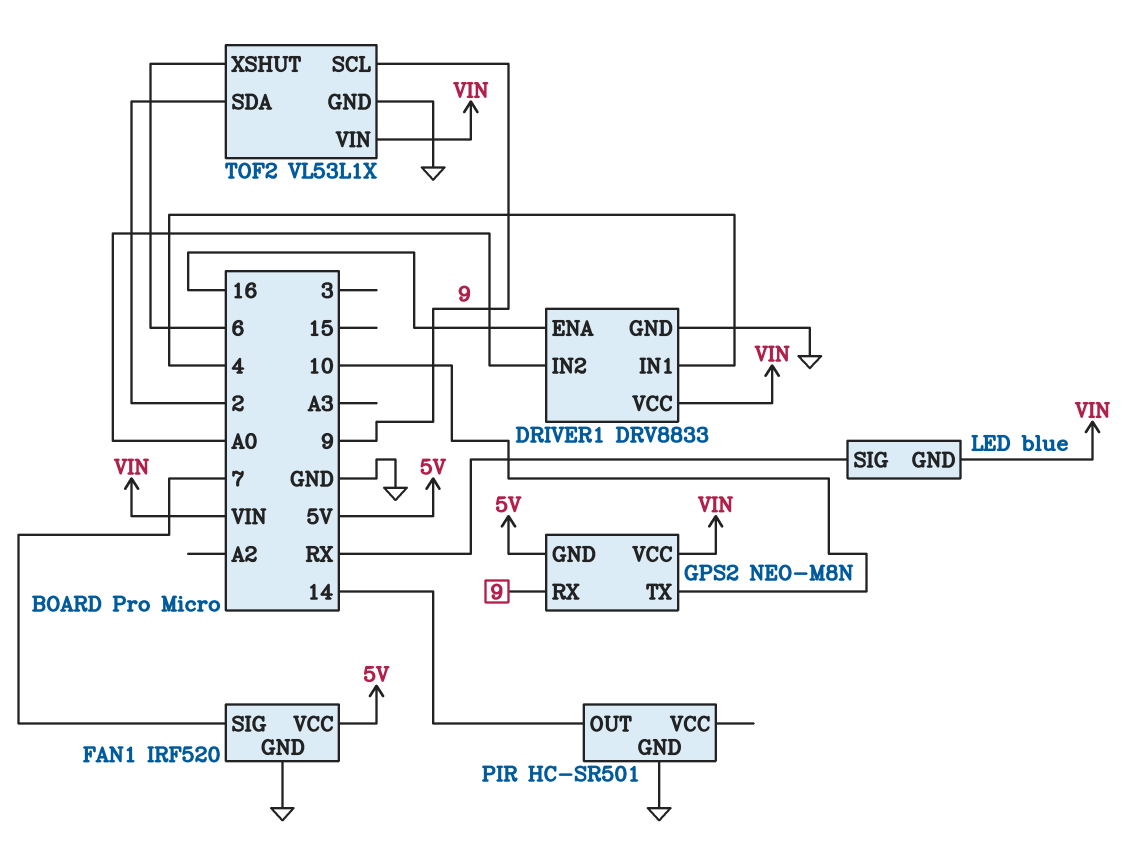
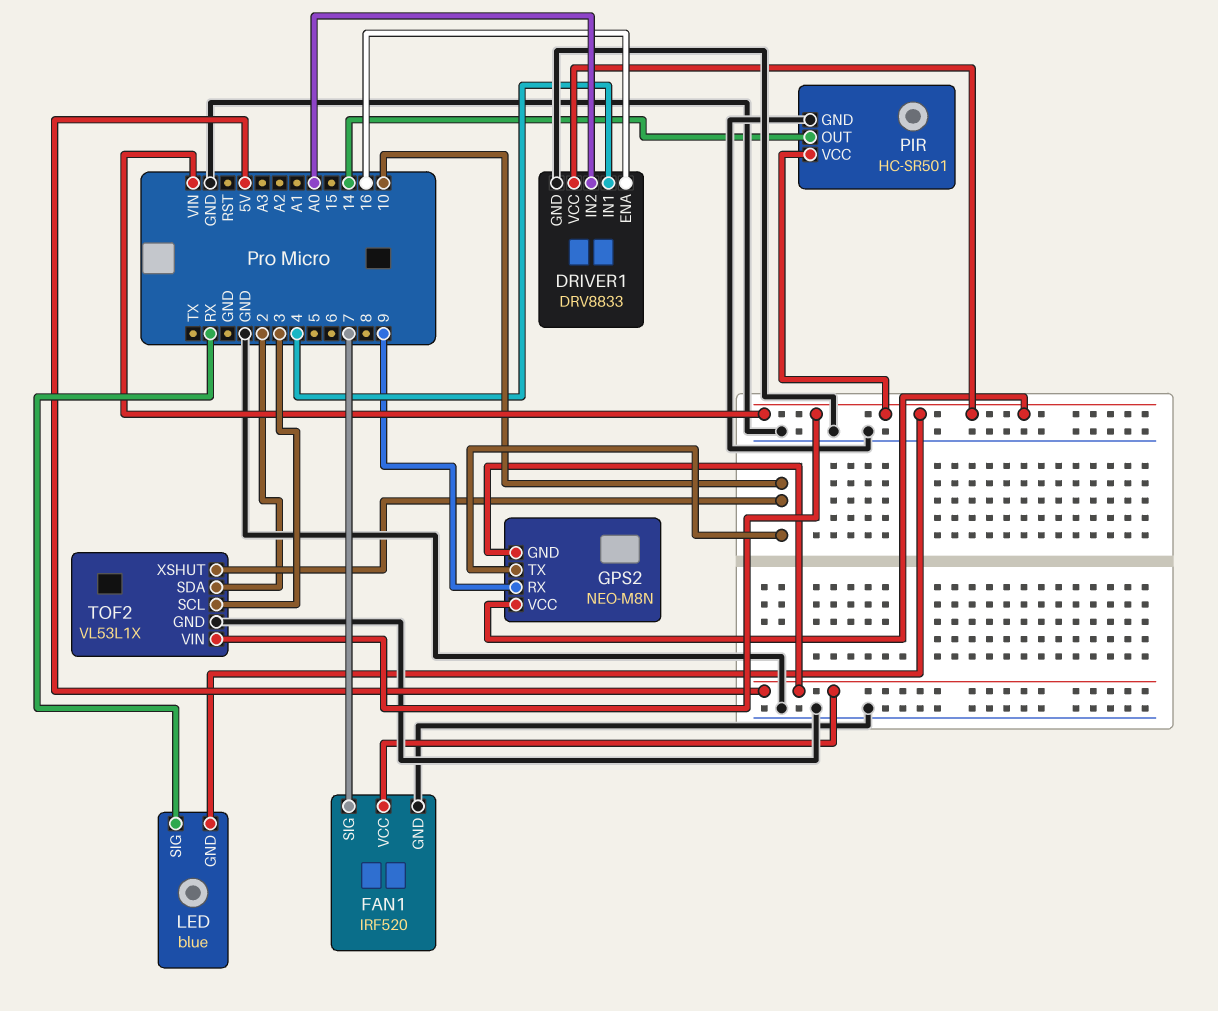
PIR pin VCC: none -> VIN
TOF2 pin SCL: 9 -> 3
TOF2 pin XSHUT: 6 -> 10

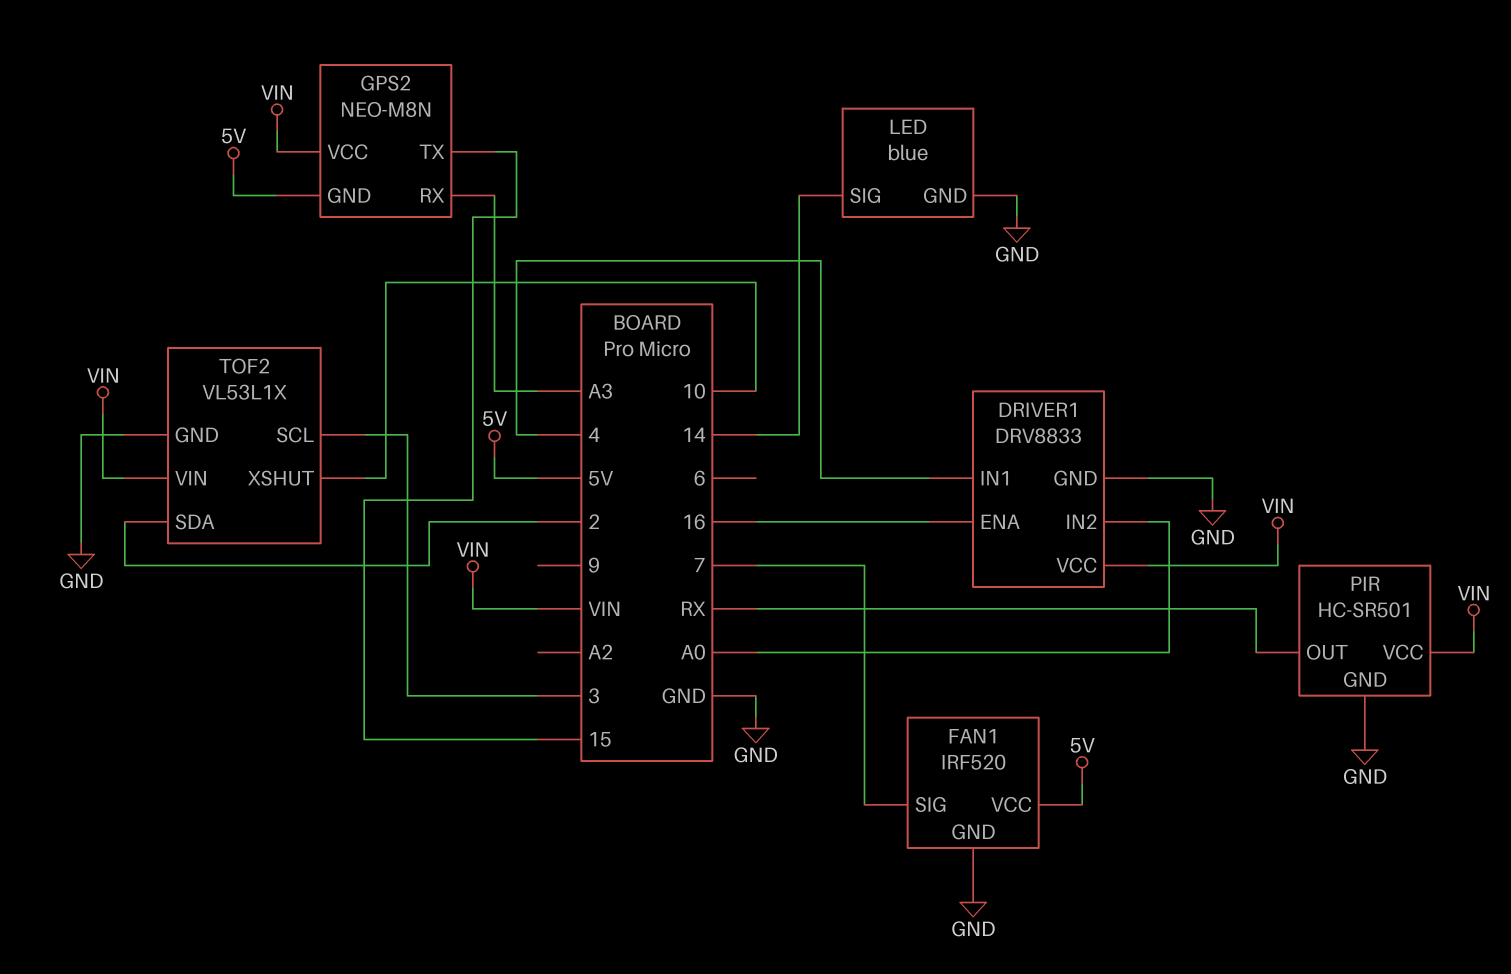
GPS2 pin RX: 9 -> A3
GPS2 pin TX: 10 -> 15
LED pin GND: VIN -> GND
LED pin SIG: RX -> 14
PIR pin OUT: 14 -> RX

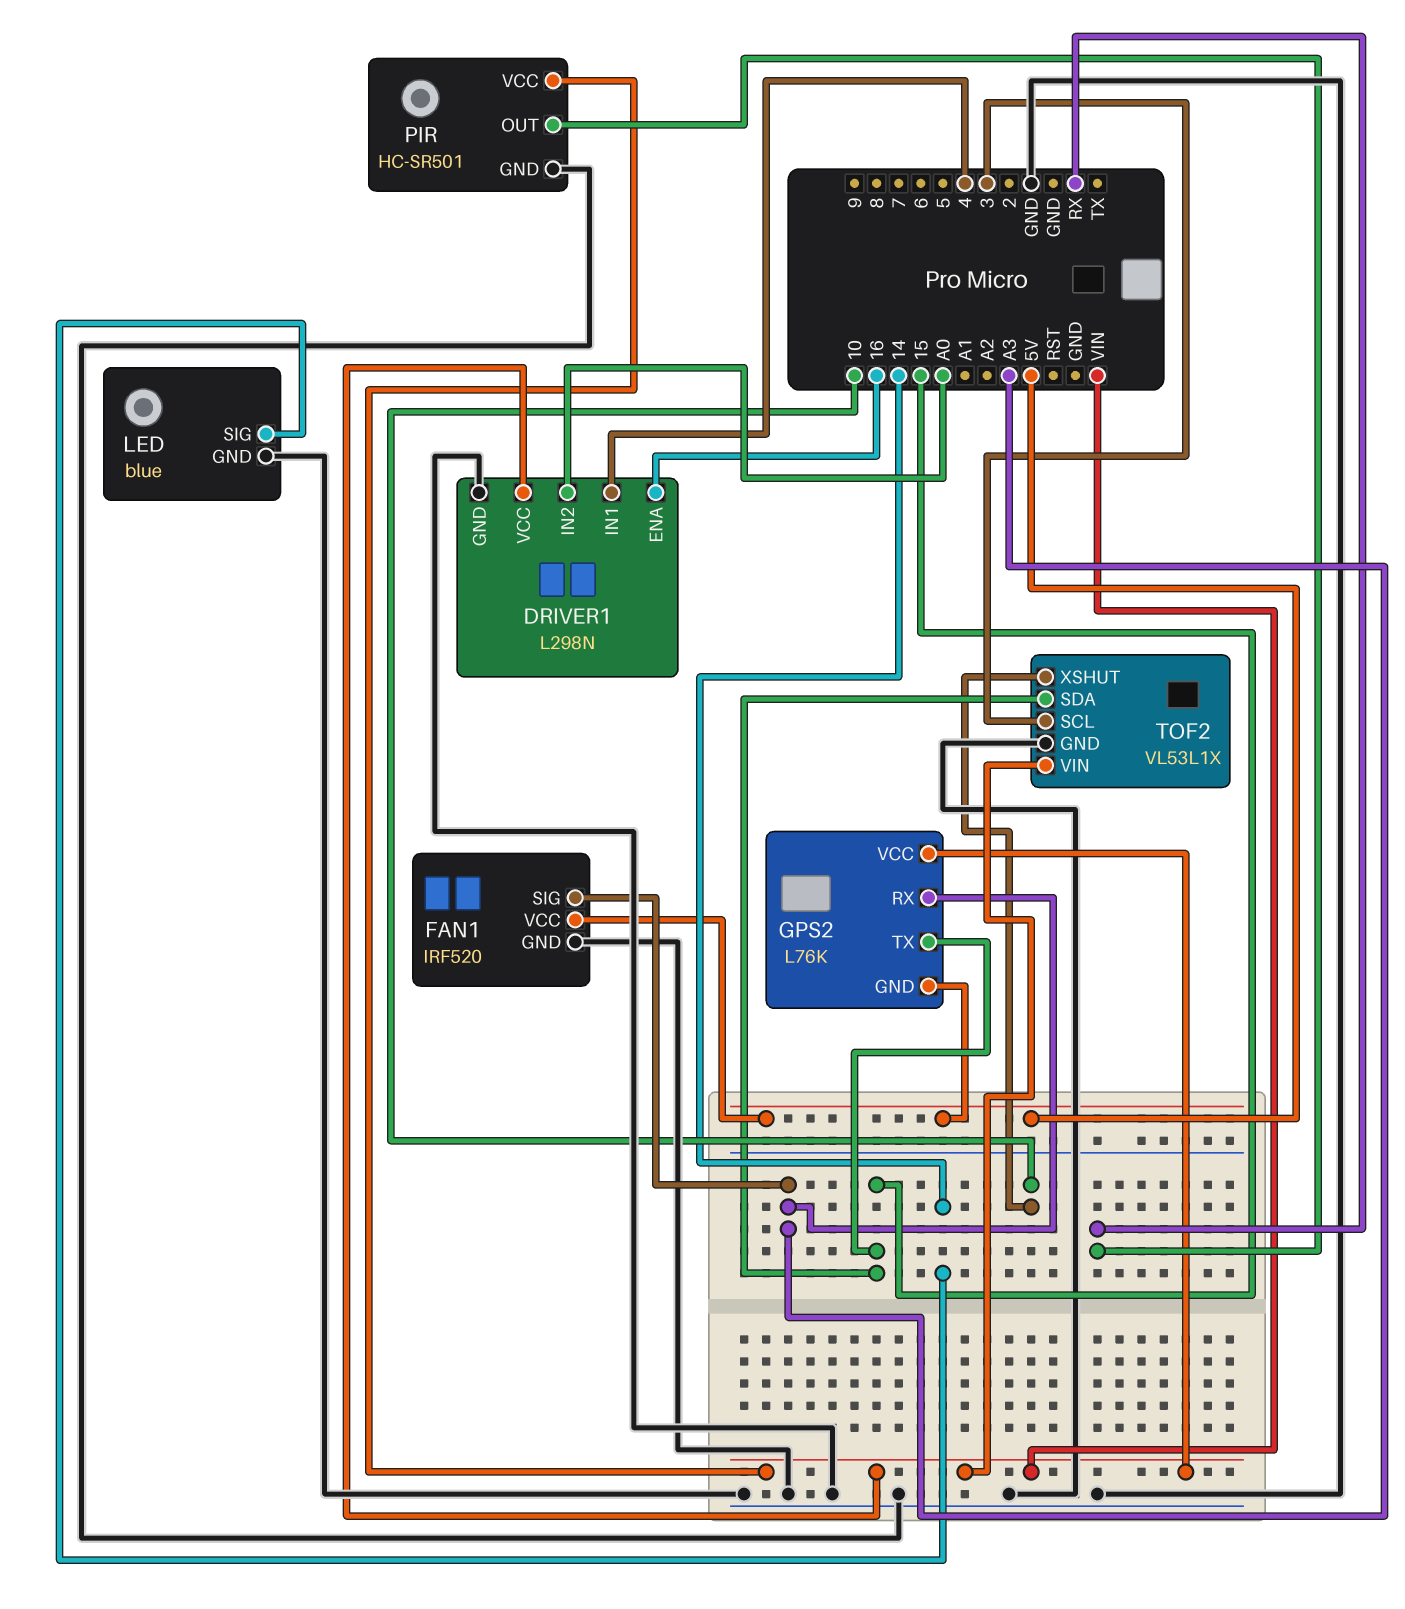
DRIVER1: DRV8833 -> L298N
FAN1 pin SIG: 7 -> A3
GPS2: NEO-M8N -> L76K
TOF2 pin SDA: 2 -> 15

